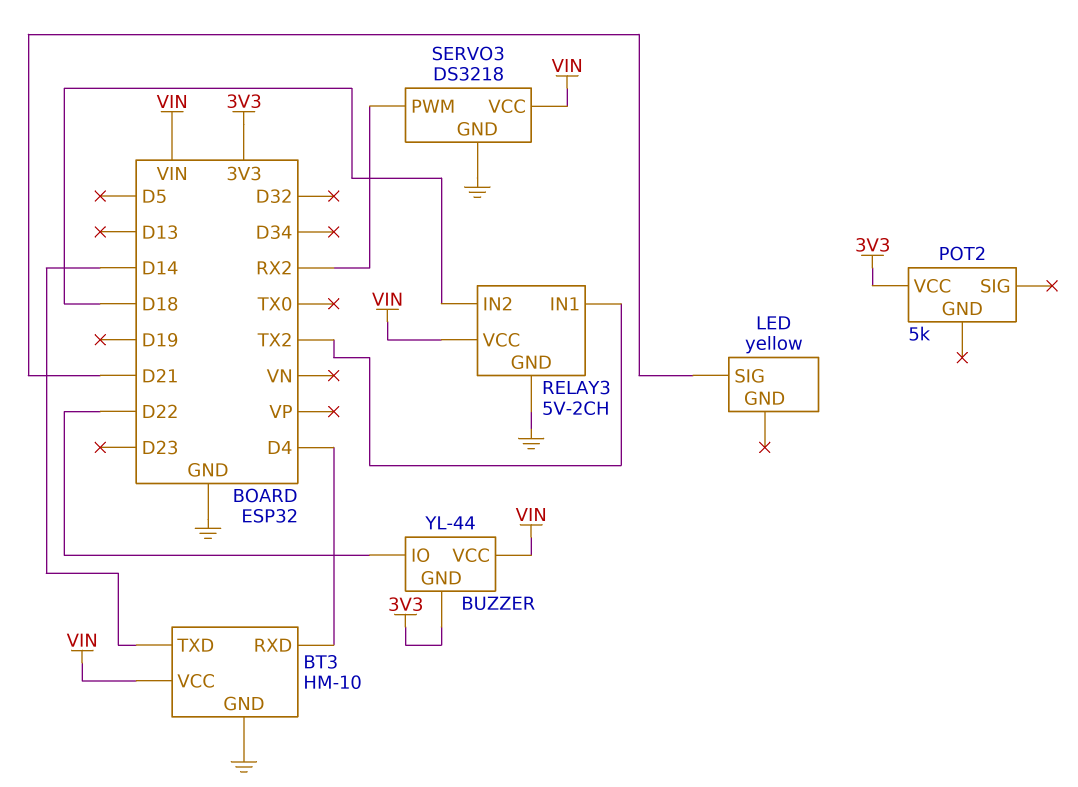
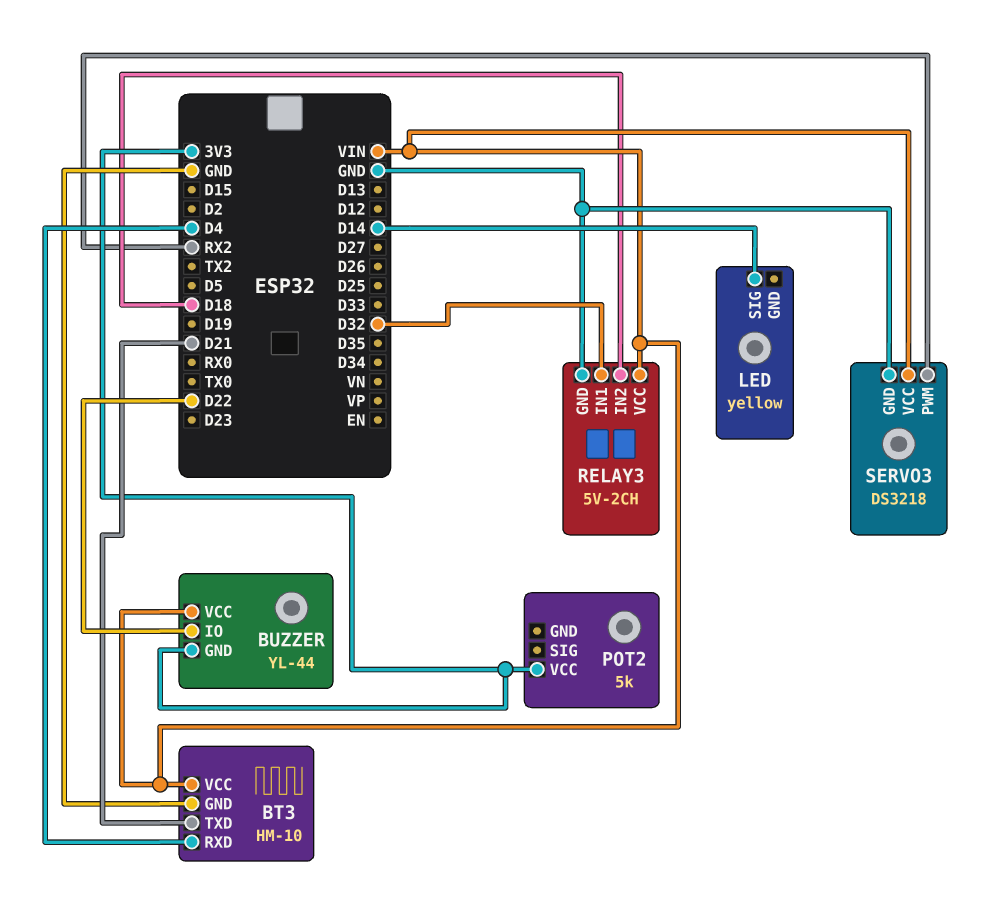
BT3 pin TXD: D14 -> D21
LED pin SIG: D21 -> D14
RELAY3 pin IN1: TX2 -> D32

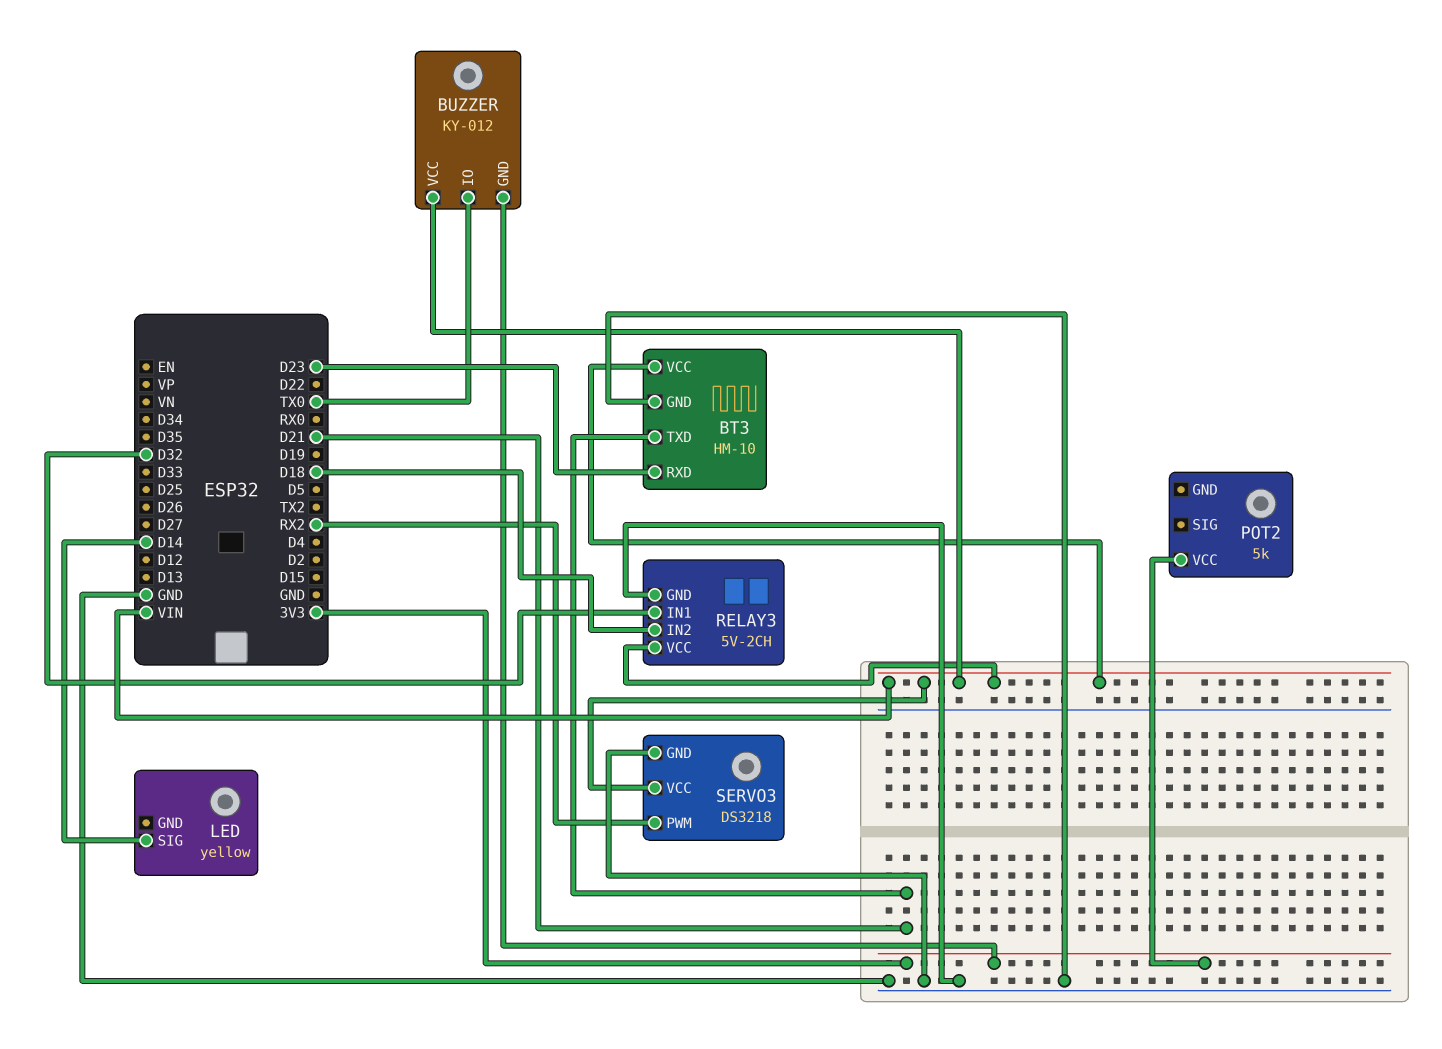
BT3 pin RXD: D4 -> D23
BUZZER: YL-44 -> KY-012
BUZZER pin IO: D22 -> TX0

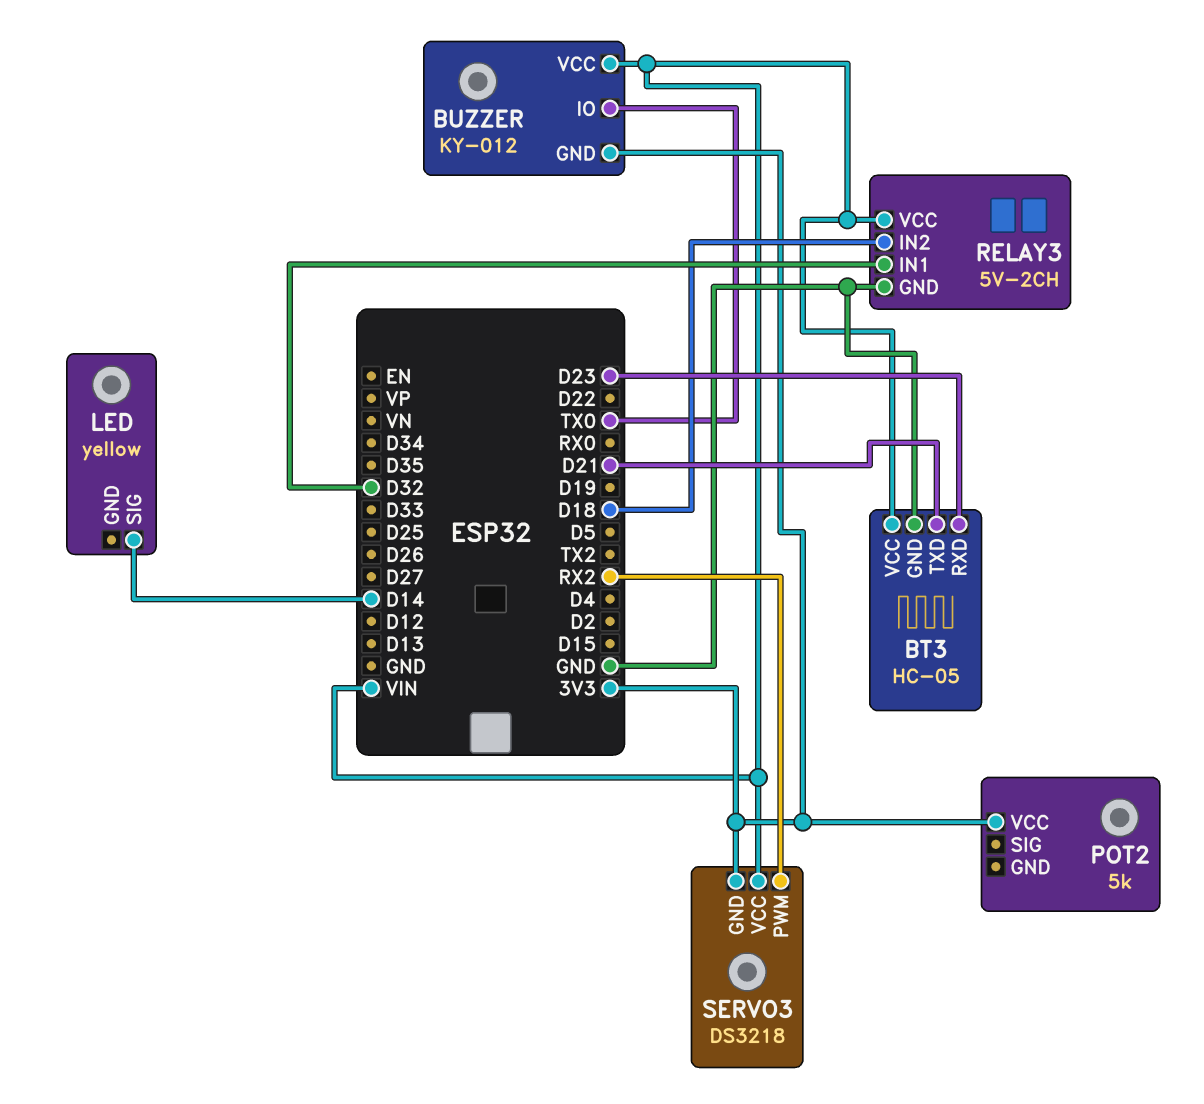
BT3: HM-10 -> HC-05
SERVO3 pin GND: GND -> 3V3

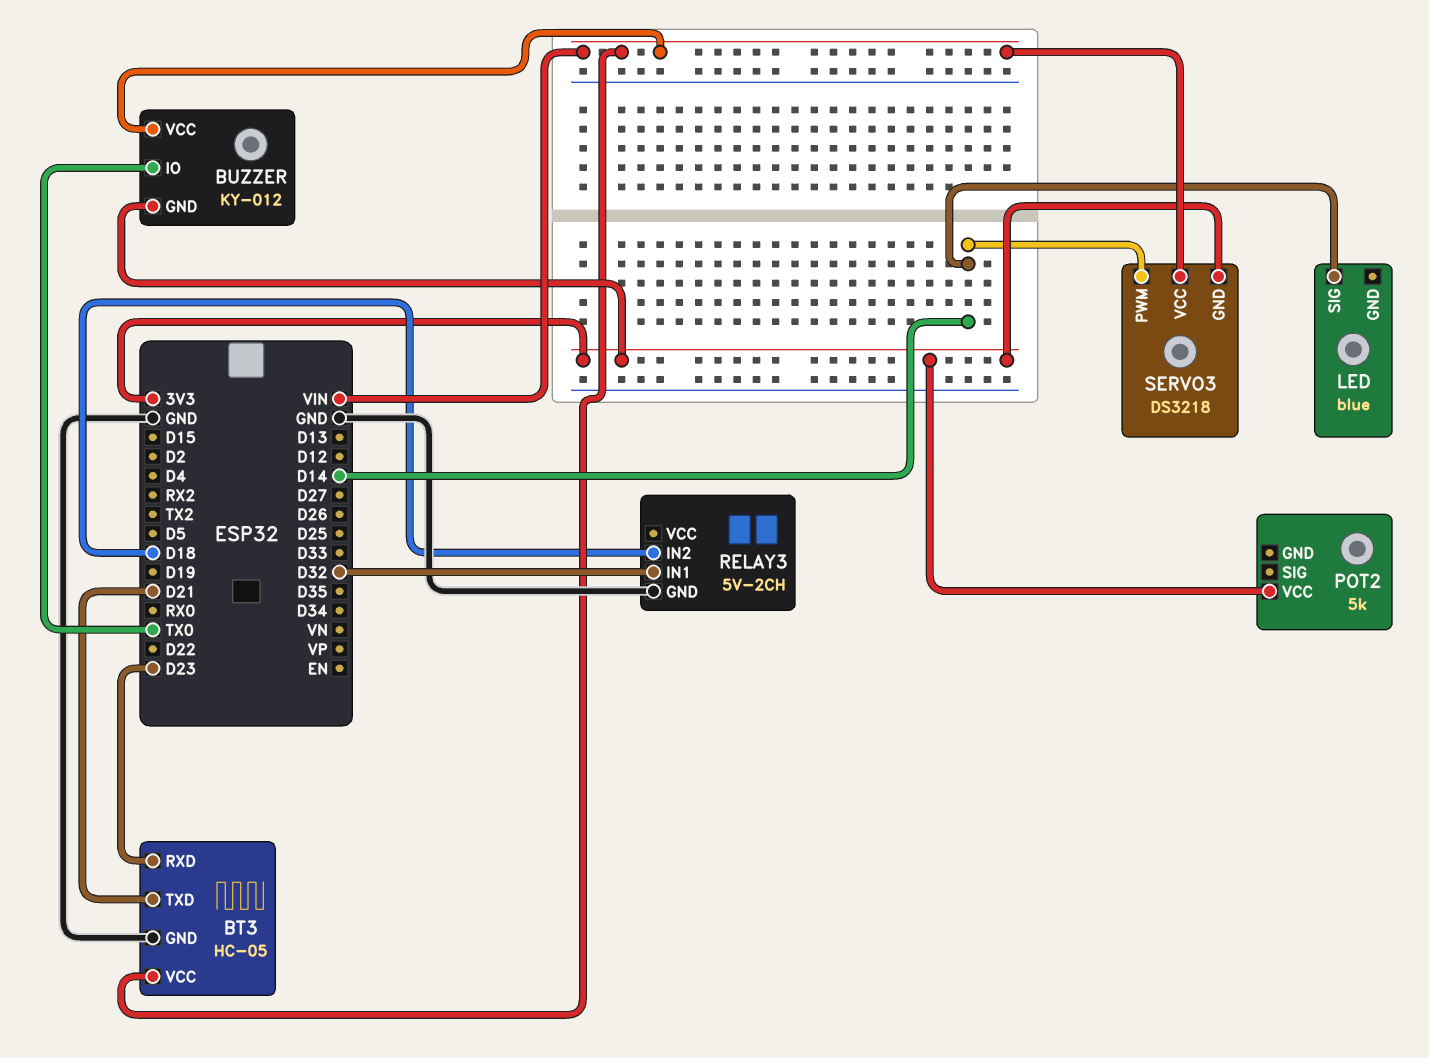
LED: yellow -> blue
RELAY3 pin VCC: VIN -> none
SERVO3 pin PWM: RX2 -> D14

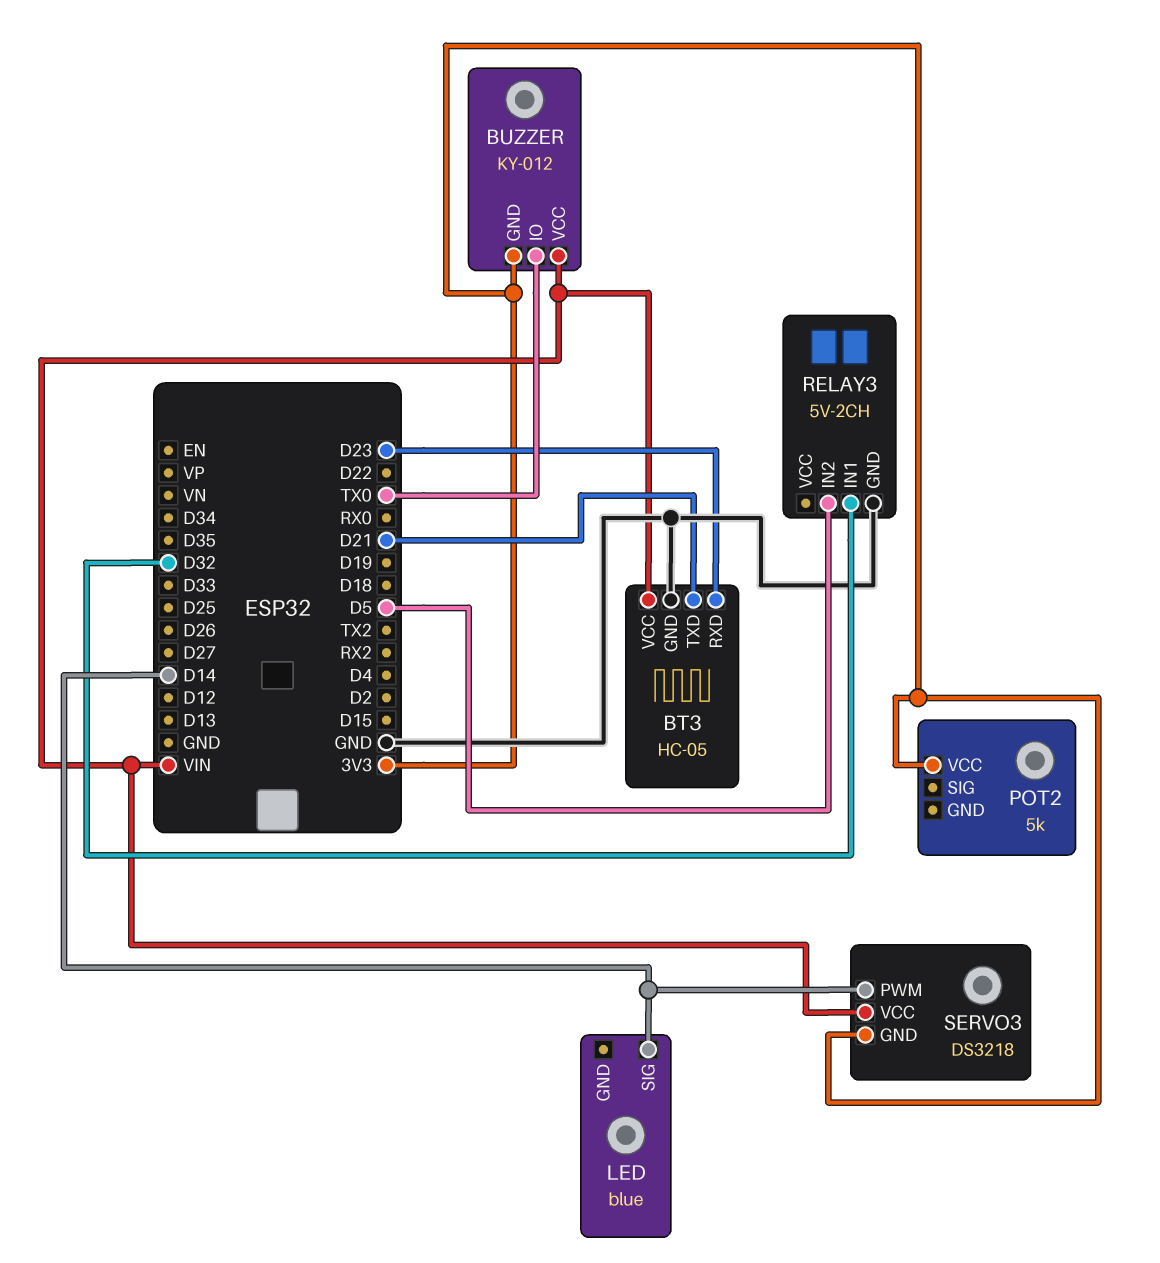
RELAY3 pin IN2: D18 -> D5

